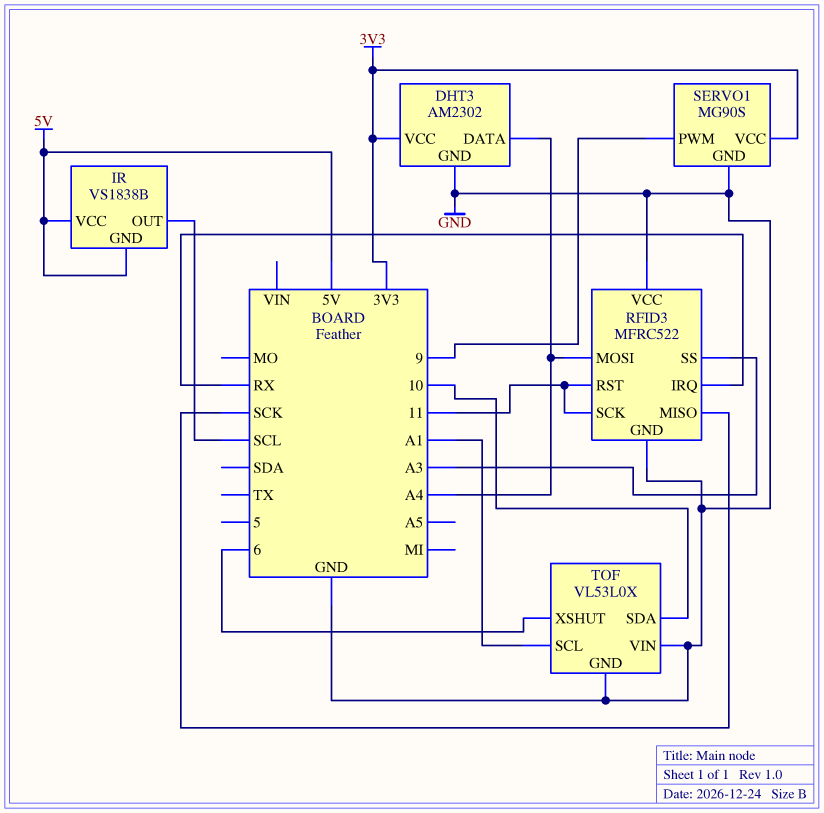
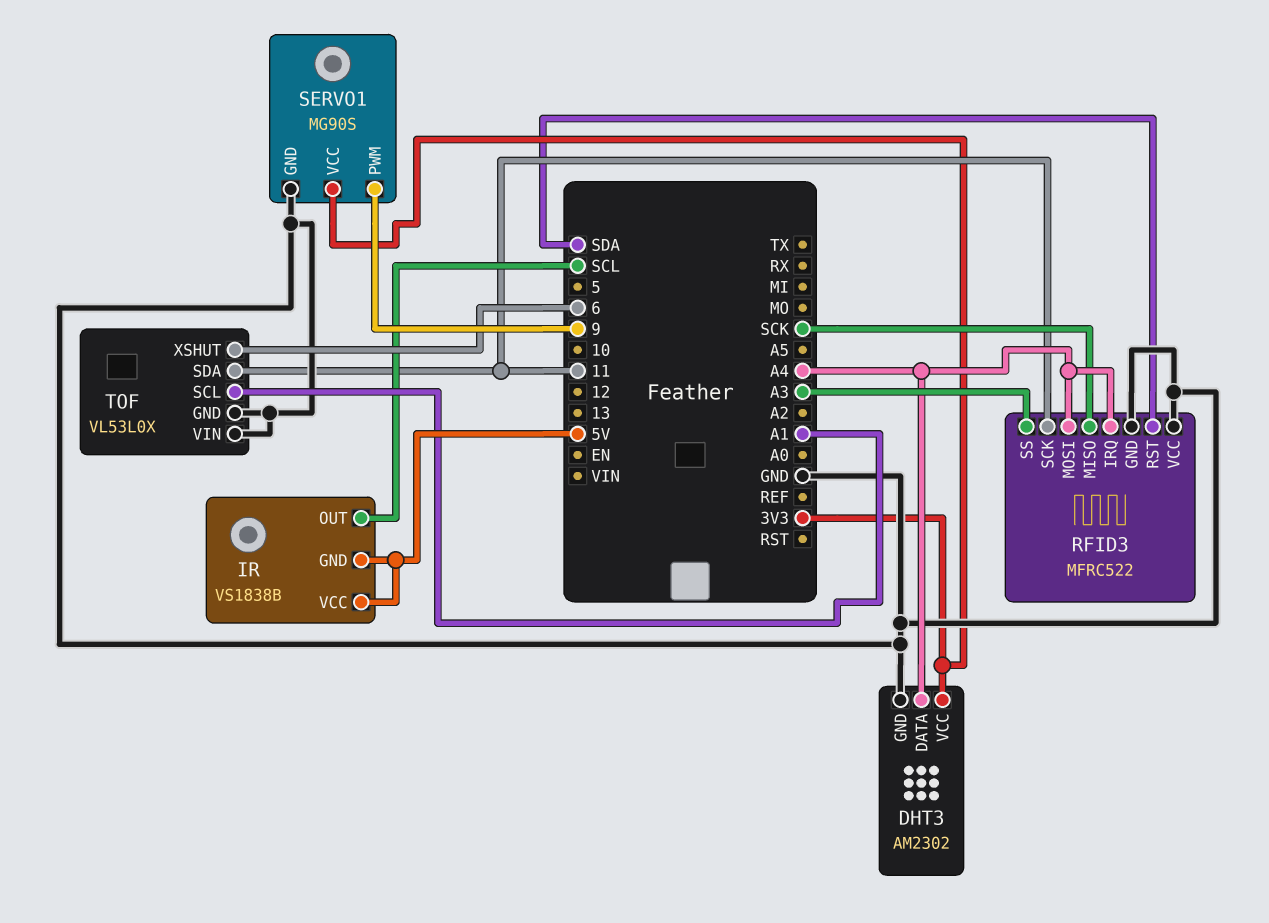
RFID3 pin IRQ: RX -> A4
RFID3 pin RST: 11 -> SDA
TOF pin SDA: 10 -> 11

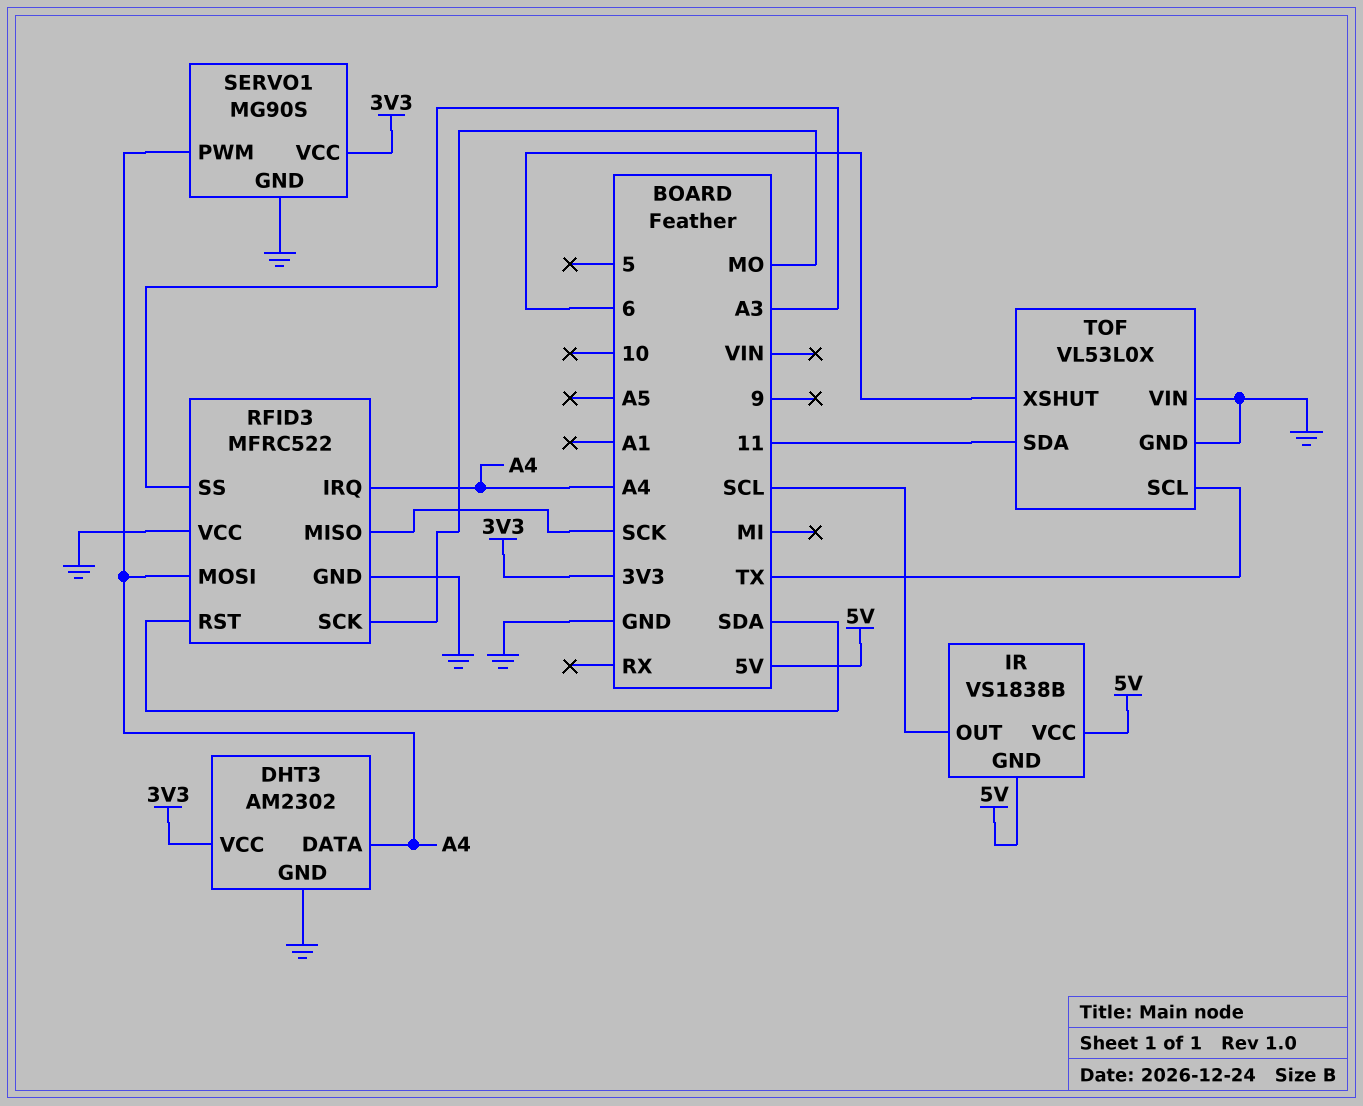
RFID3 pin SCK: 11 -> MO
SERVO1 pin PWM: 9 -> A4
TOF pin SCL: A1 -> TX

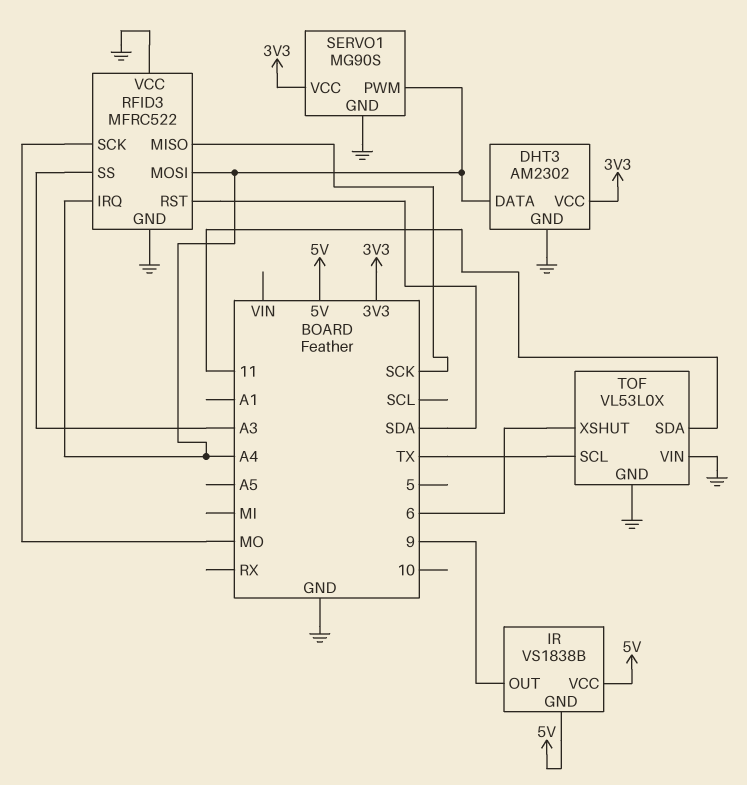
IR pin OUT: SCL -> 9

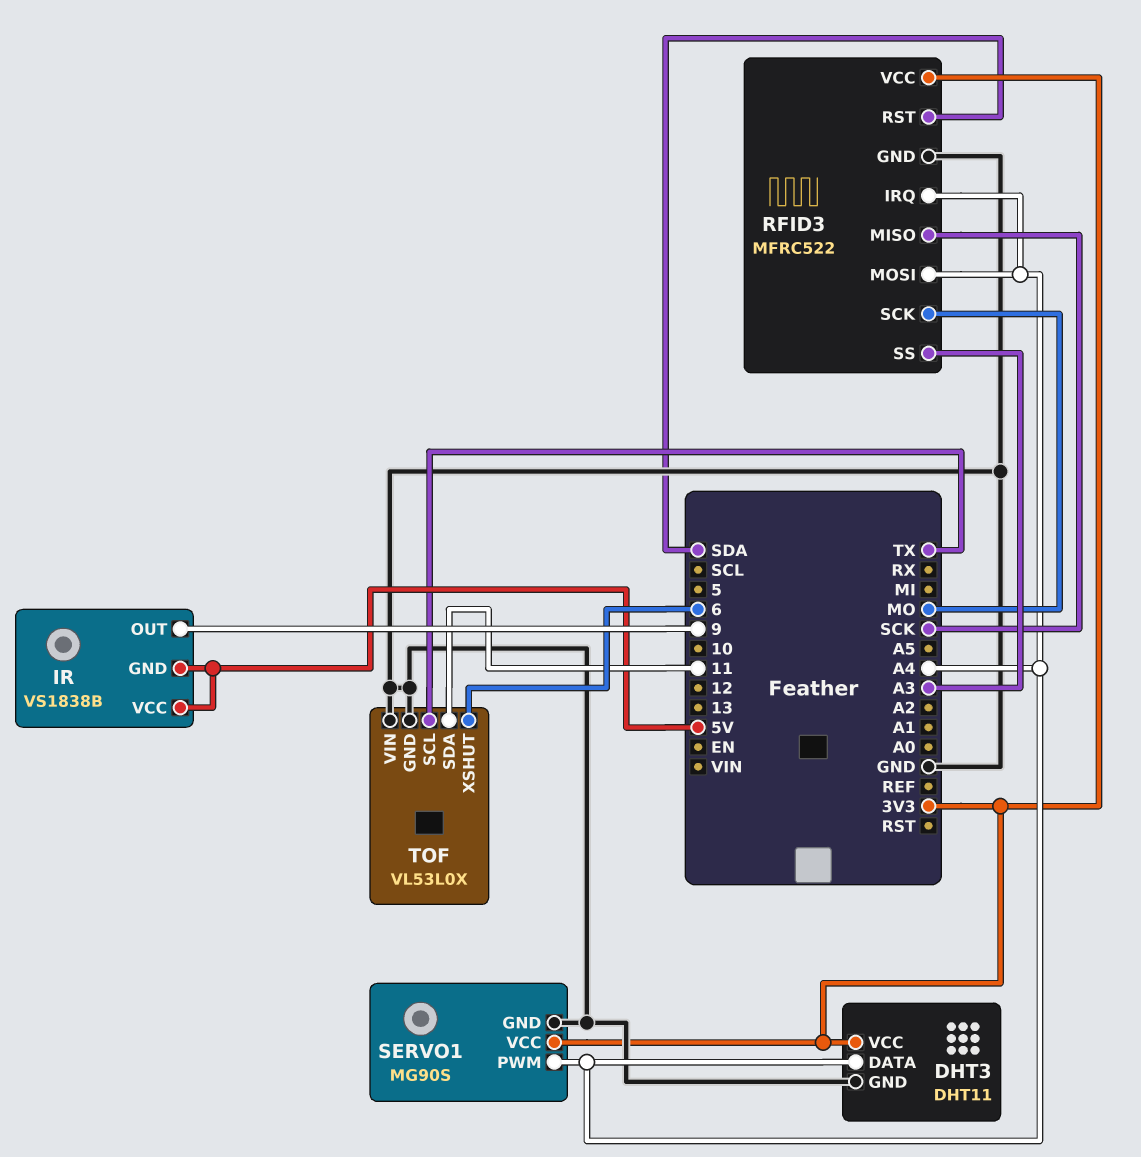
DHT3: AM2302 -> DHT11
RFID3 pin VCC: GND -> 3V3

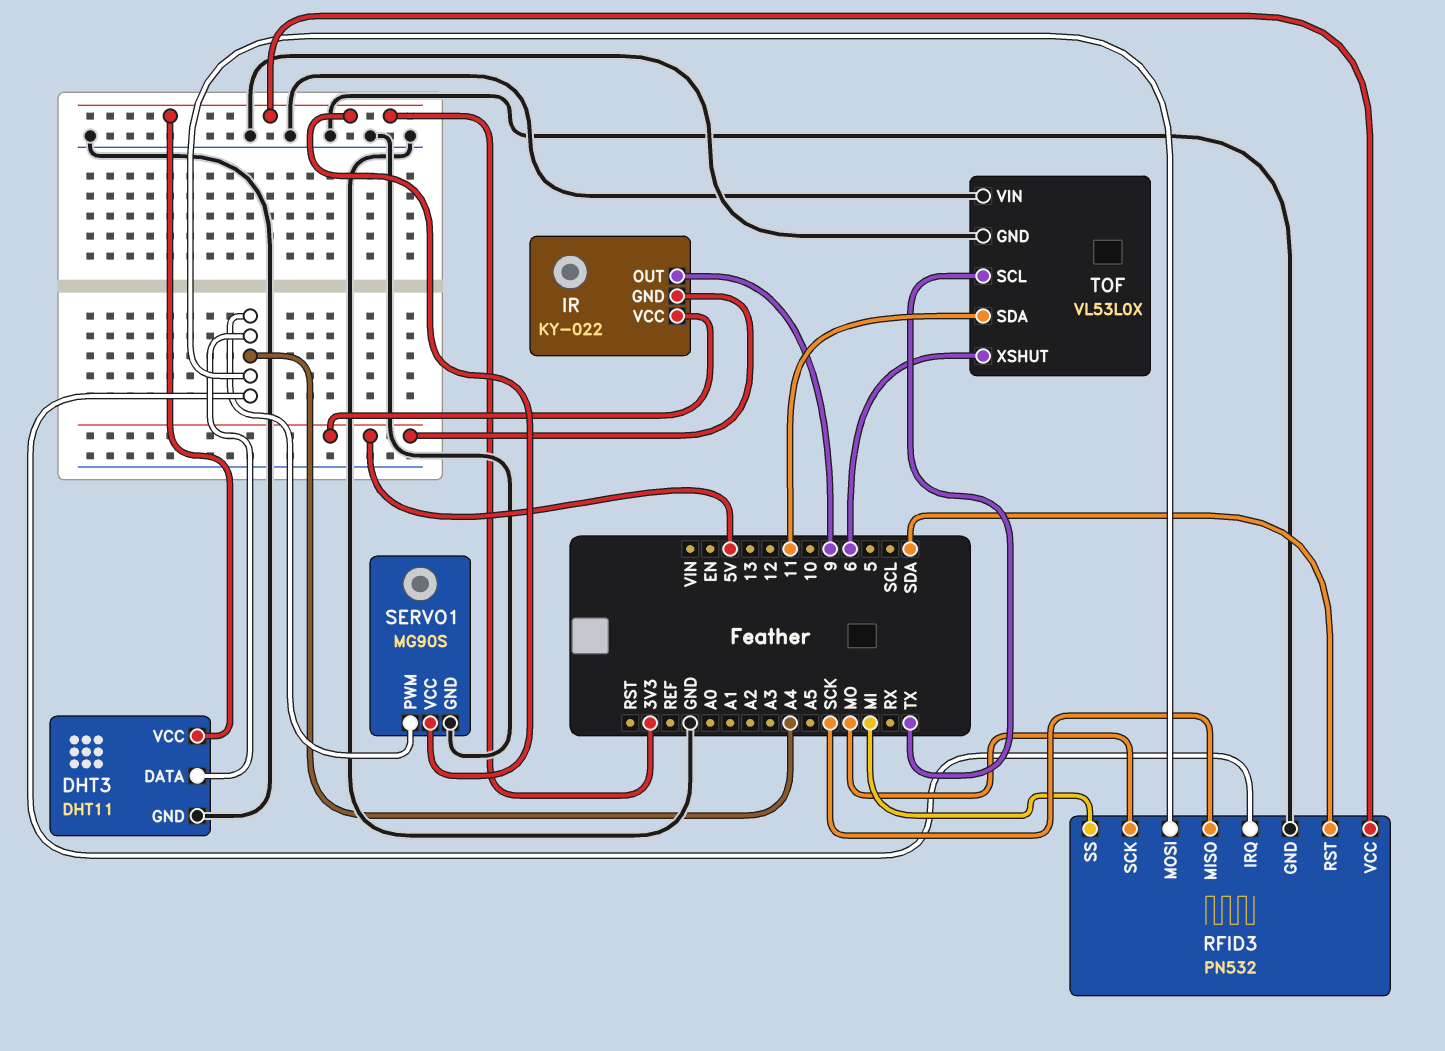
IR: VS1838B -> KY-022
RFID3: MFRC522 -> PN532
RFID3 pin SS: A3 -> MI

